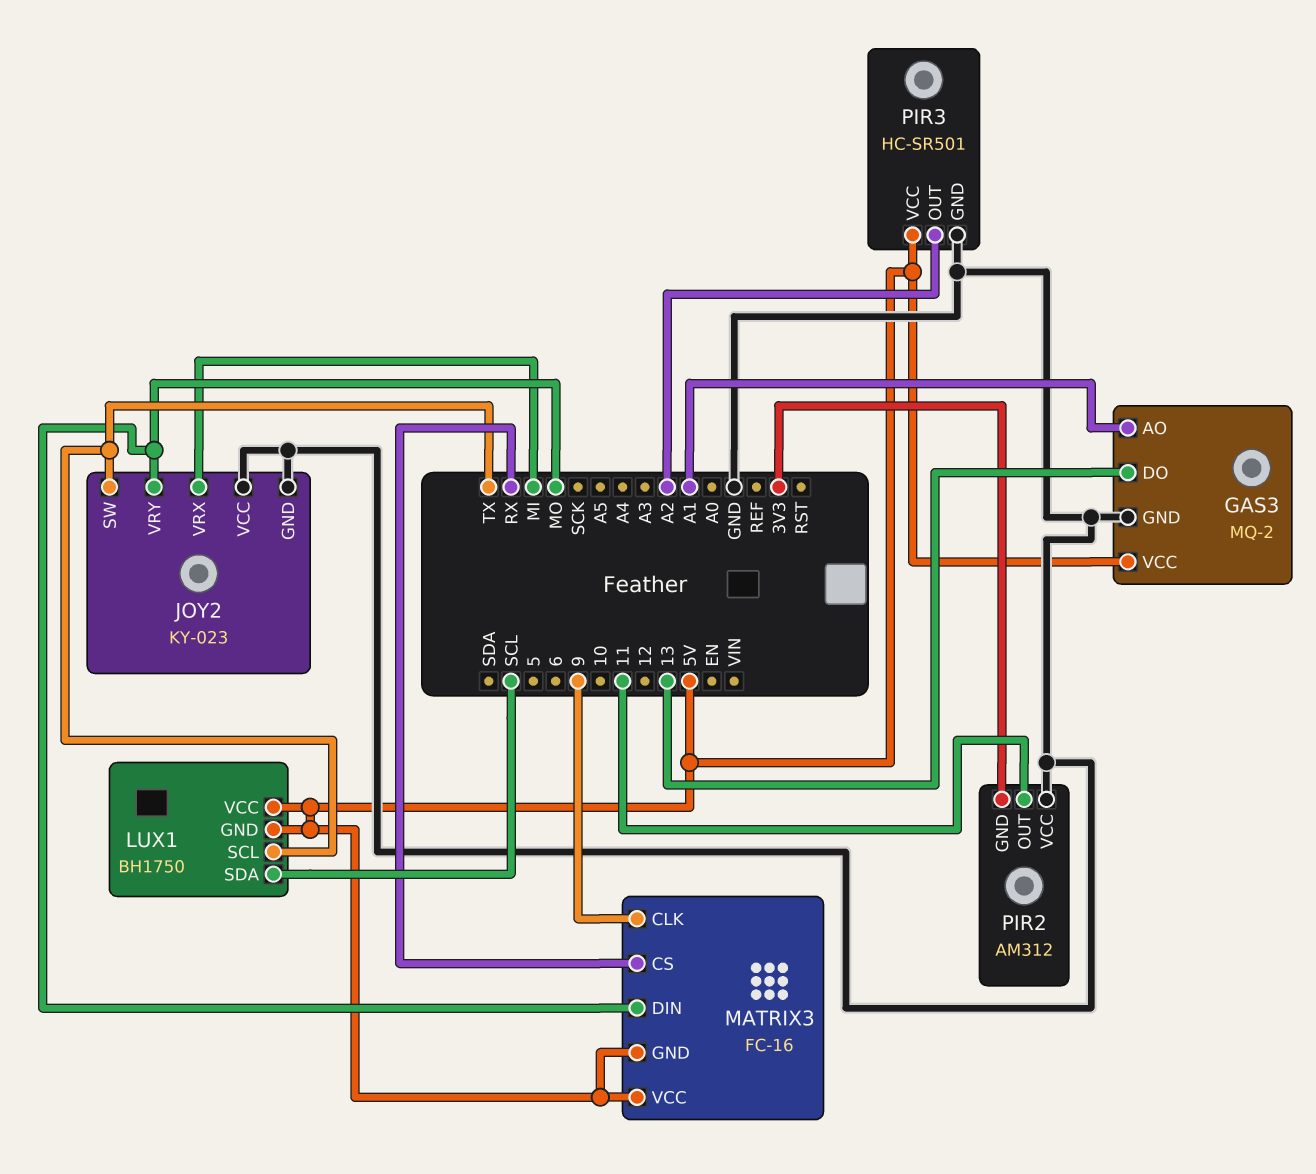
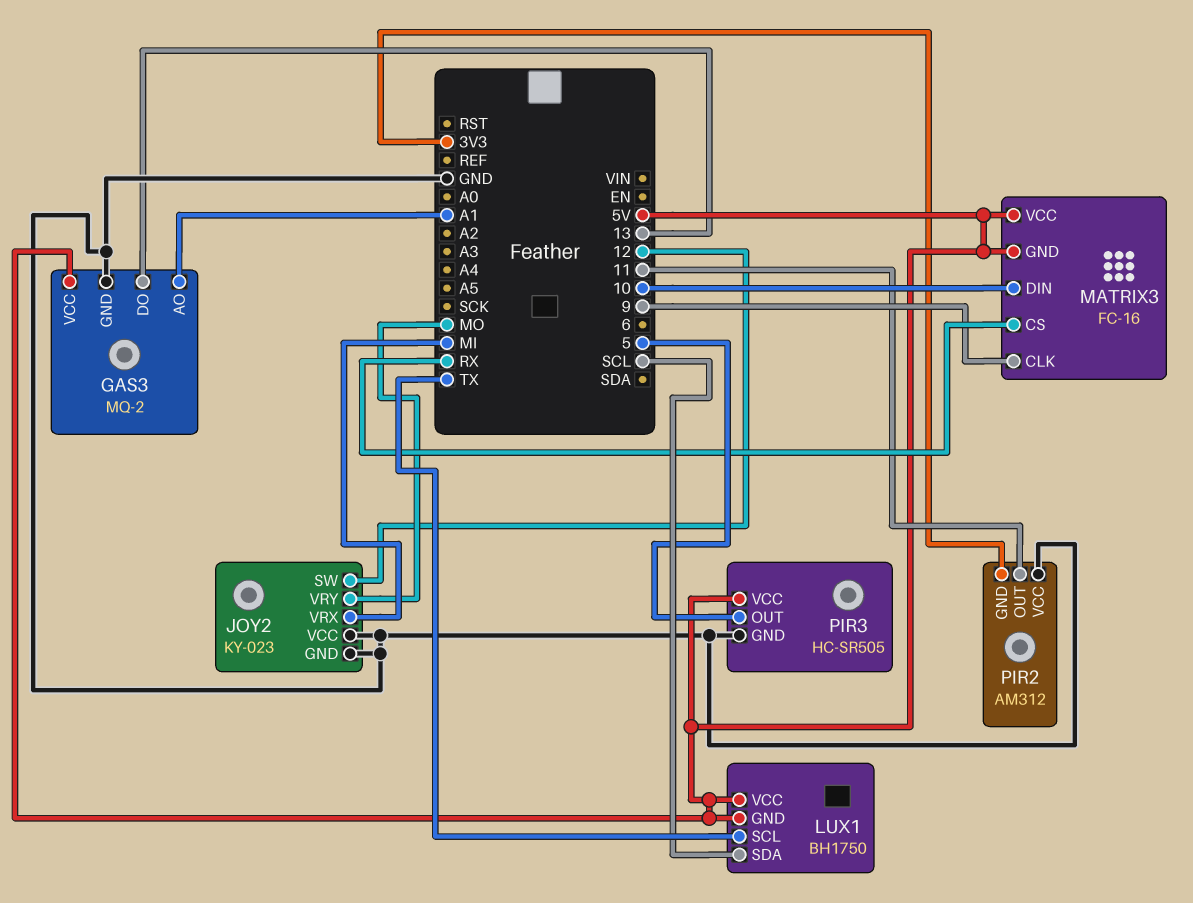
JOY2 pin SW: TX -> 12
MATRIX3 pin DIN: MO -> 10
PIR3: HC-SR501 -> HC-SR505
PIR3 pin OUT: A2 -> 5

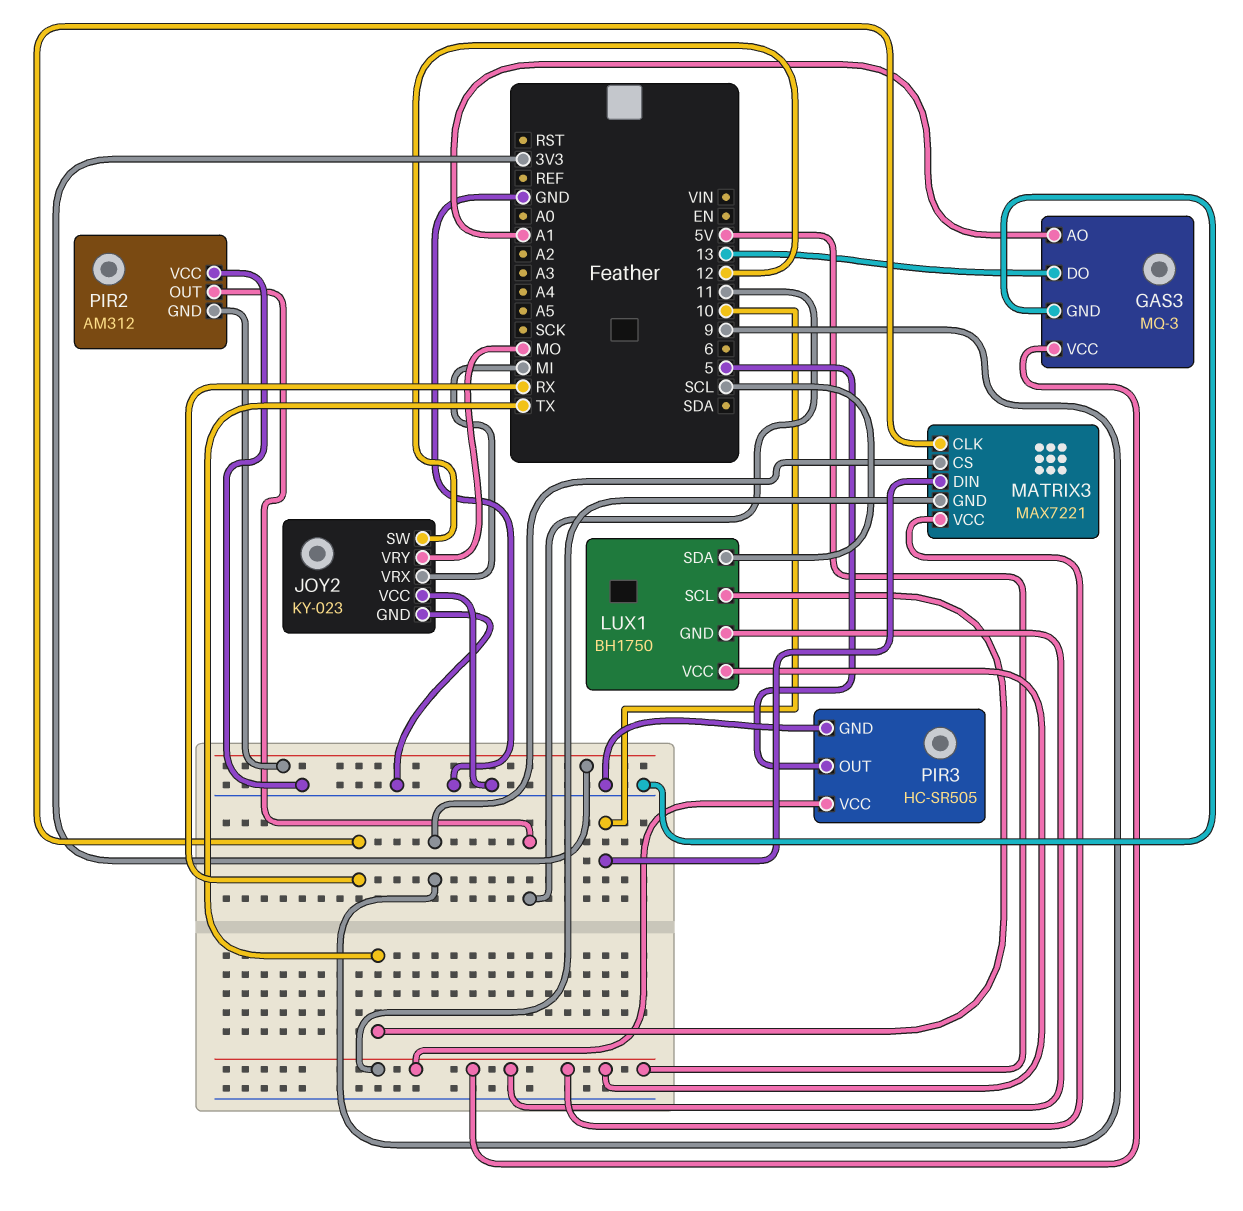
GAS3: MQ-2 -> MQ-3
MATRIX3: FC-16 -> MAX7221
MATRIX3 pin CLK: 9 -> RX
MATRIX3 pin CS: RX -> 9

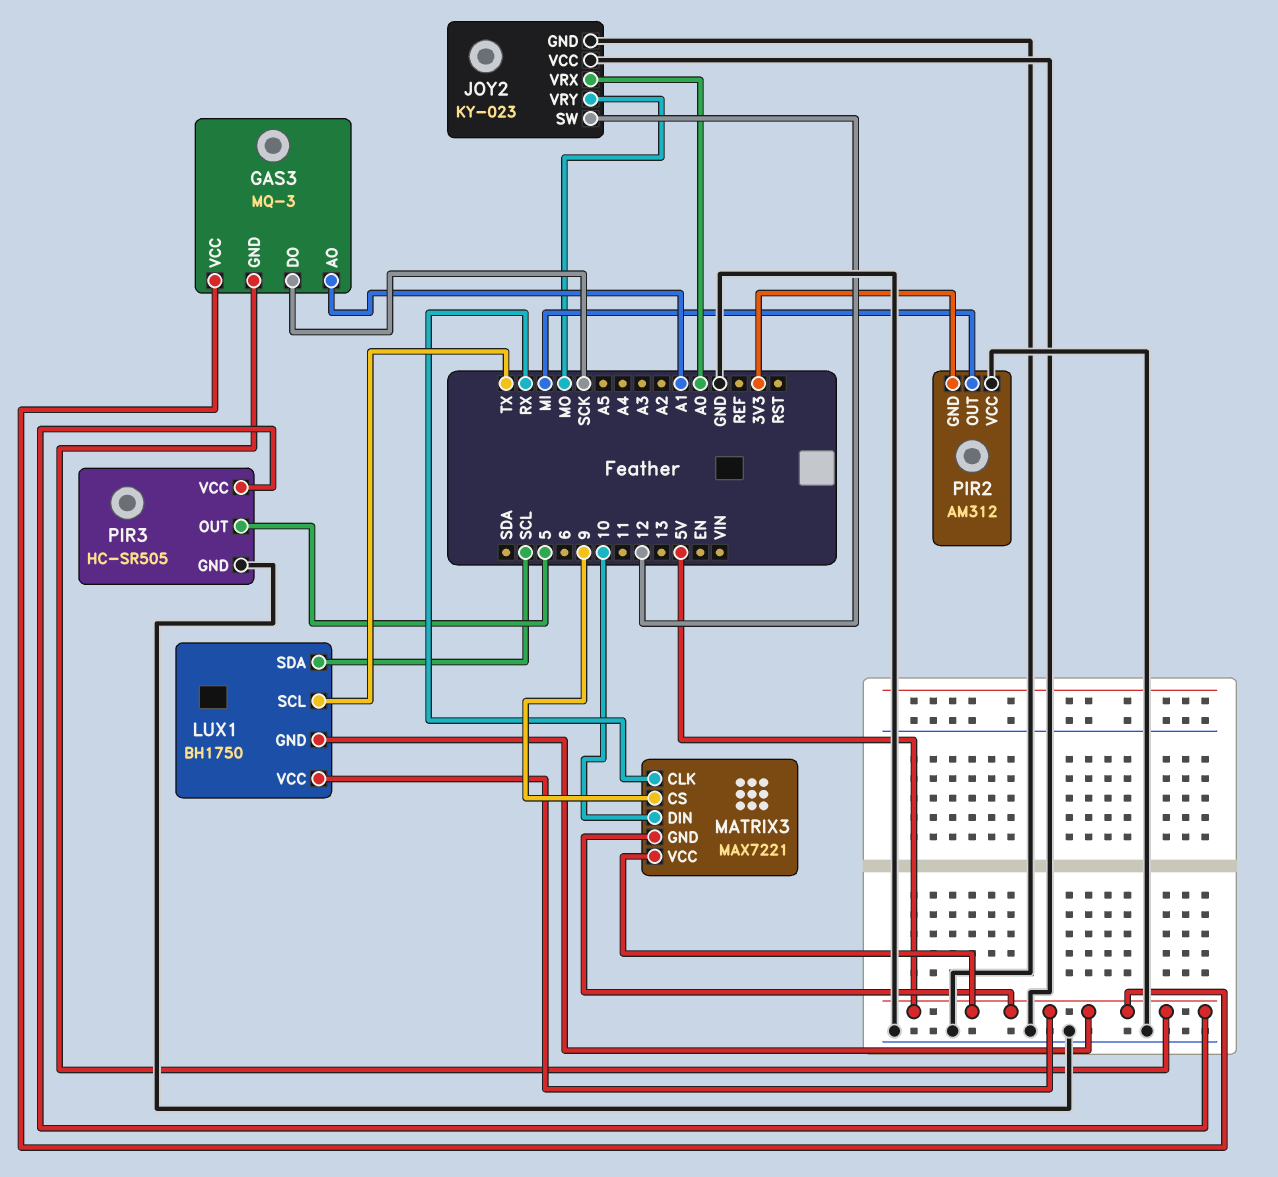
GAS3 pin DO: 13 -> SCK
GAS3 pin GND: GND -> 5V
JOY2 pin VRX: MI -> A0
PIR2 pin OUT: 11 -> MI

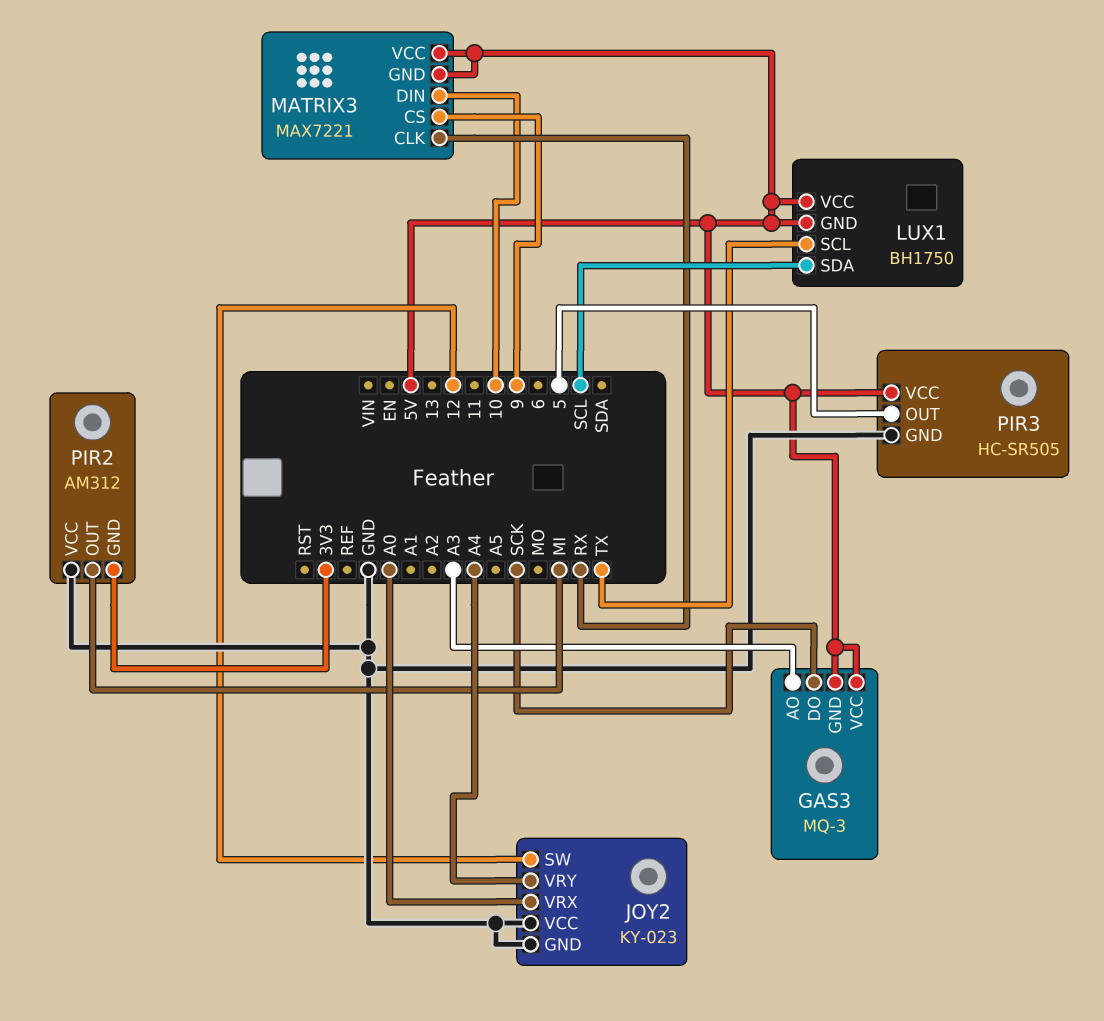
GAS3 pin AO: A1 -> A3
JOY2 pin VRY: MO -> A4

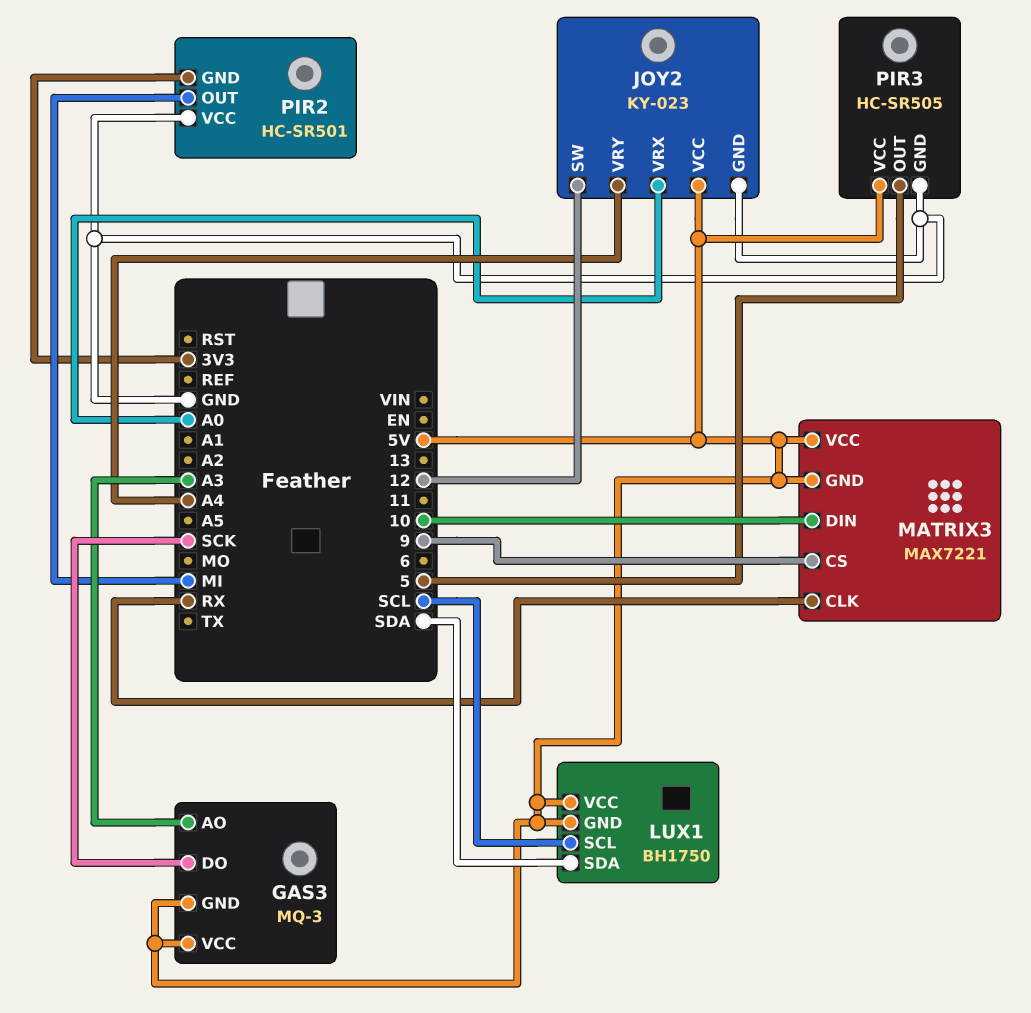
JOY2 pin VCC: GND -> 5V
LUX1 pin SCL: TX -> SCL
LUX1 pin SDA: SCL -> SDA
PIR2: AM312 -> HC-SR501

